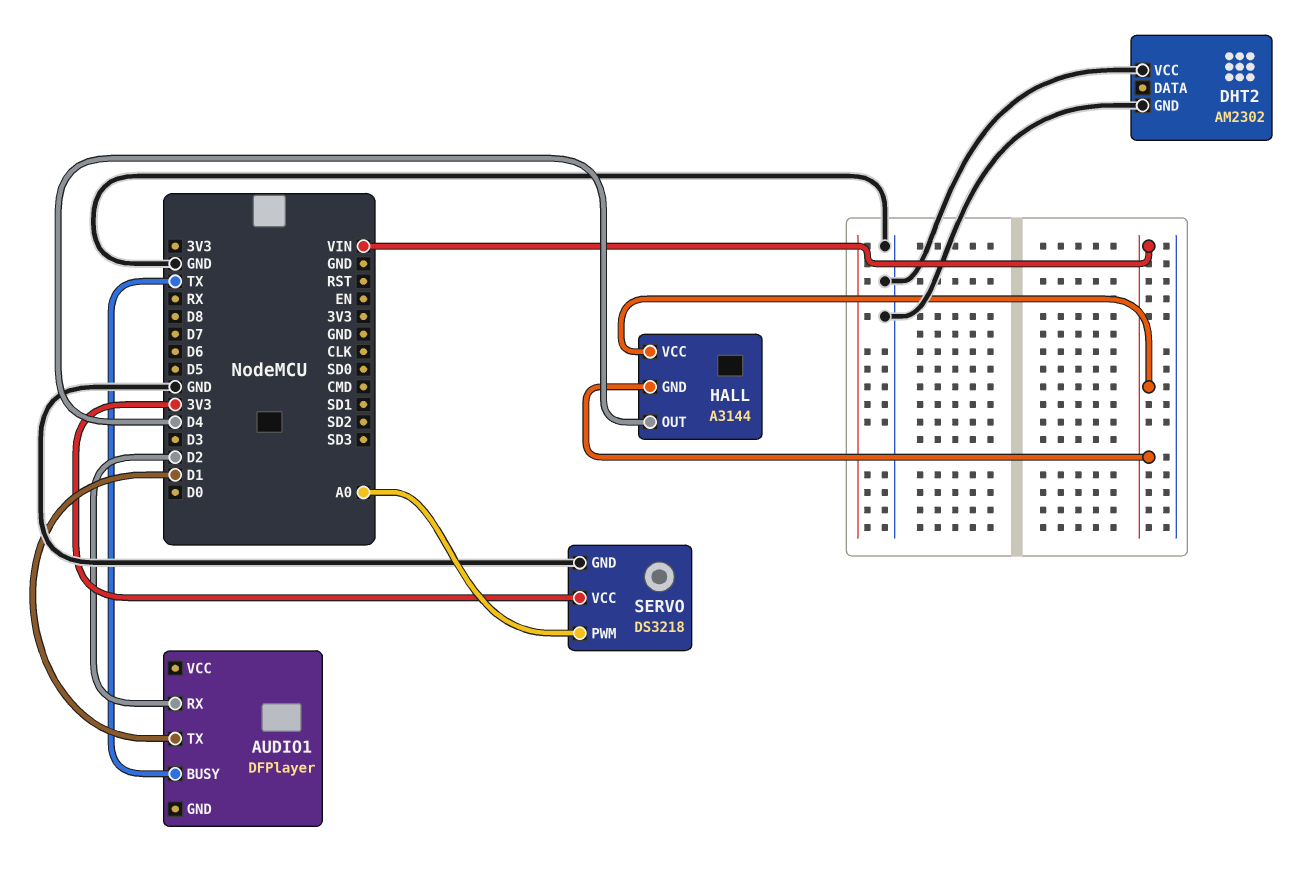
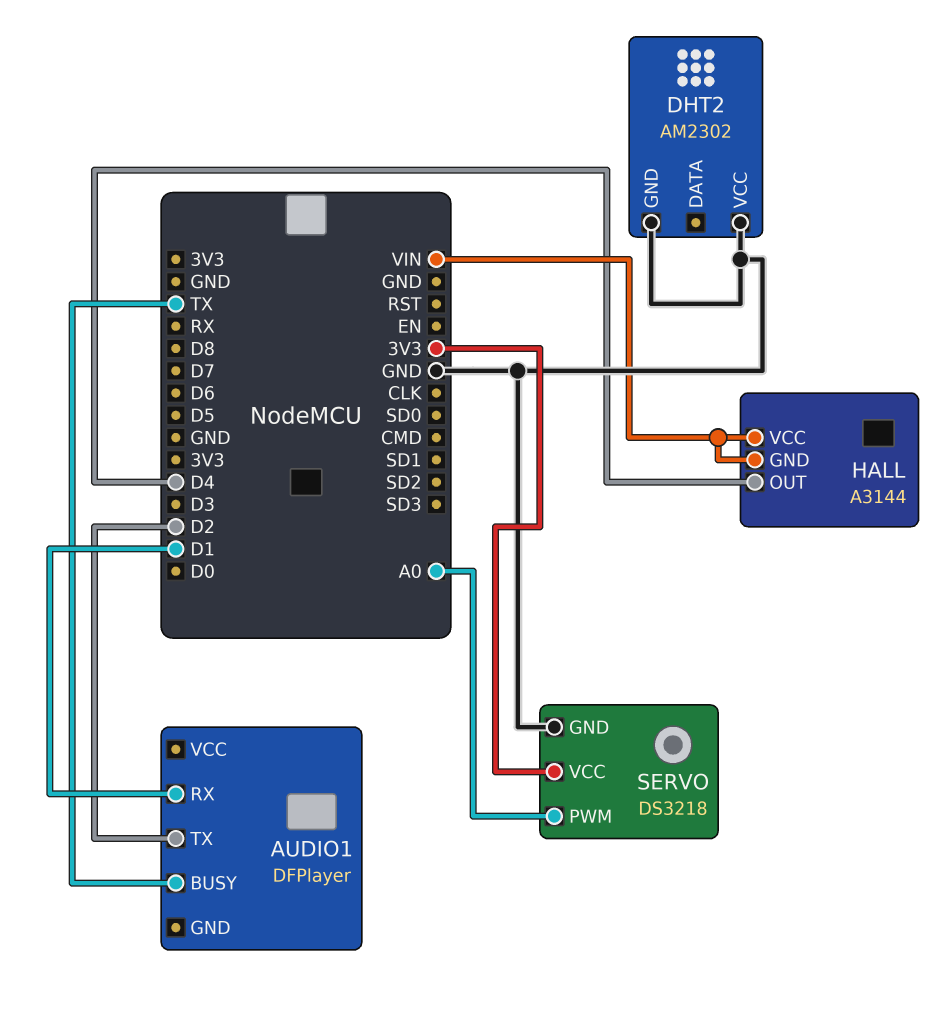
AUDIO1 pin RX: D2 -> D1
AUDIO1 pin TX: D1 -> D2

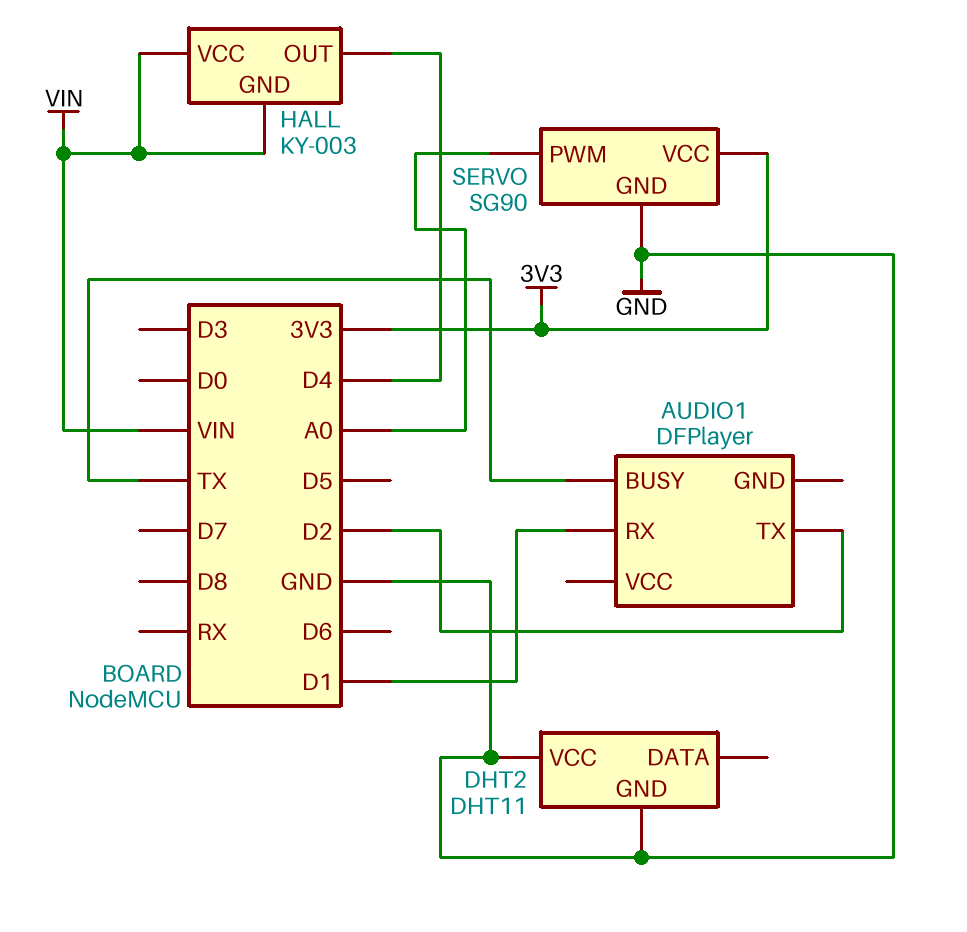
DHT2: AM2302 -> DHT11
HALL: A3144 -> KY-003
SERVO: DS3218 -> SG90

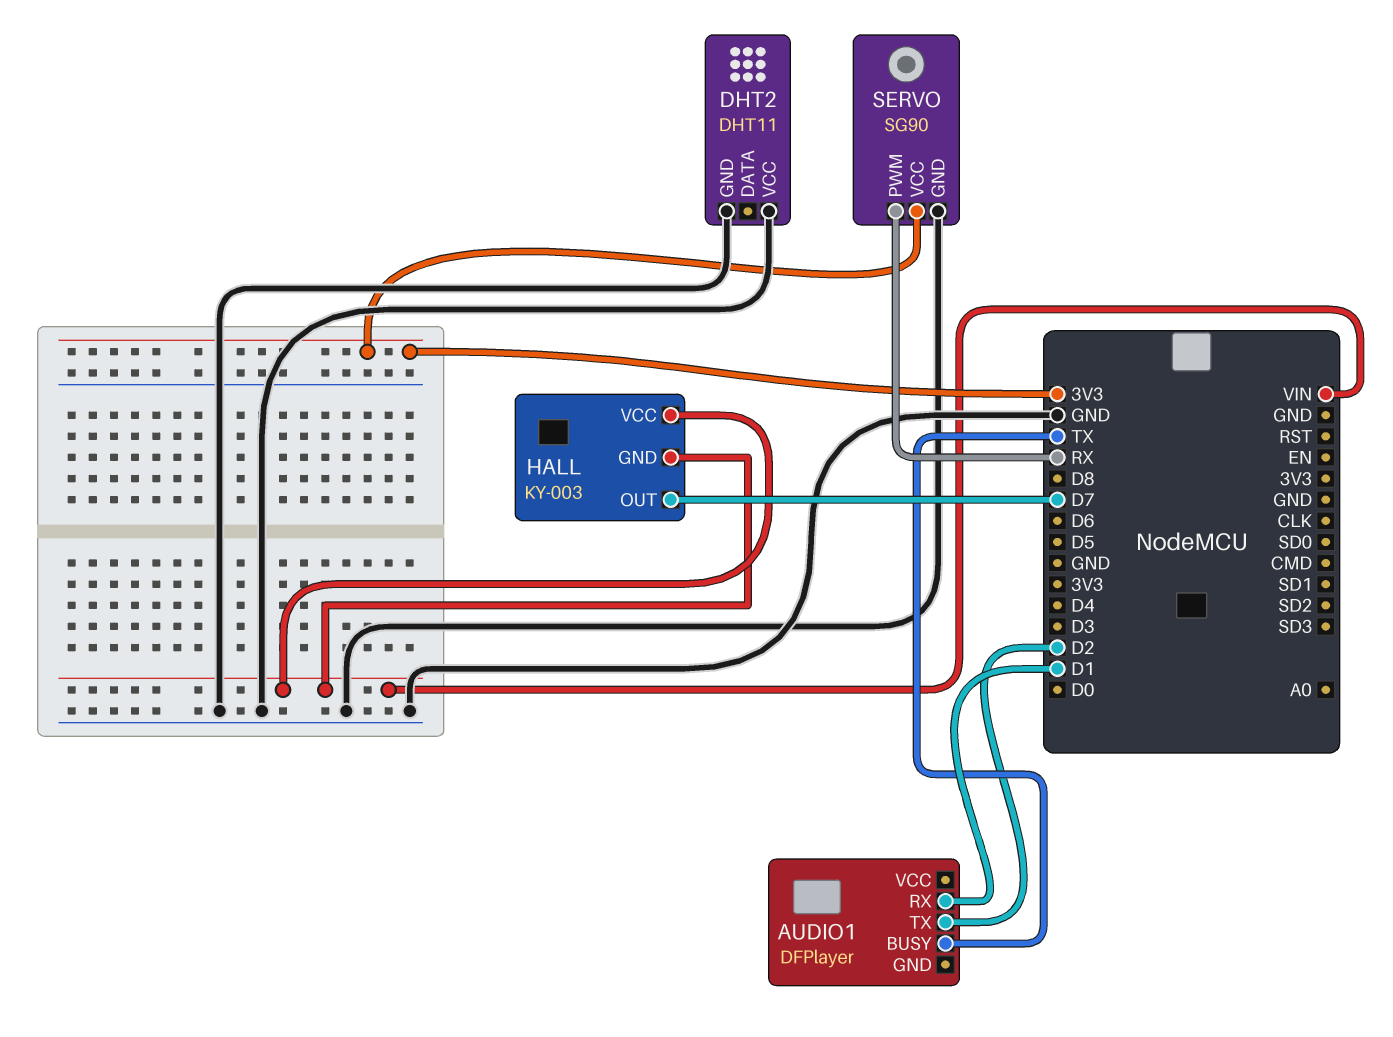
HALL pin OUT: D4 -> D7
SERVO pin PWM: A0 -> RX

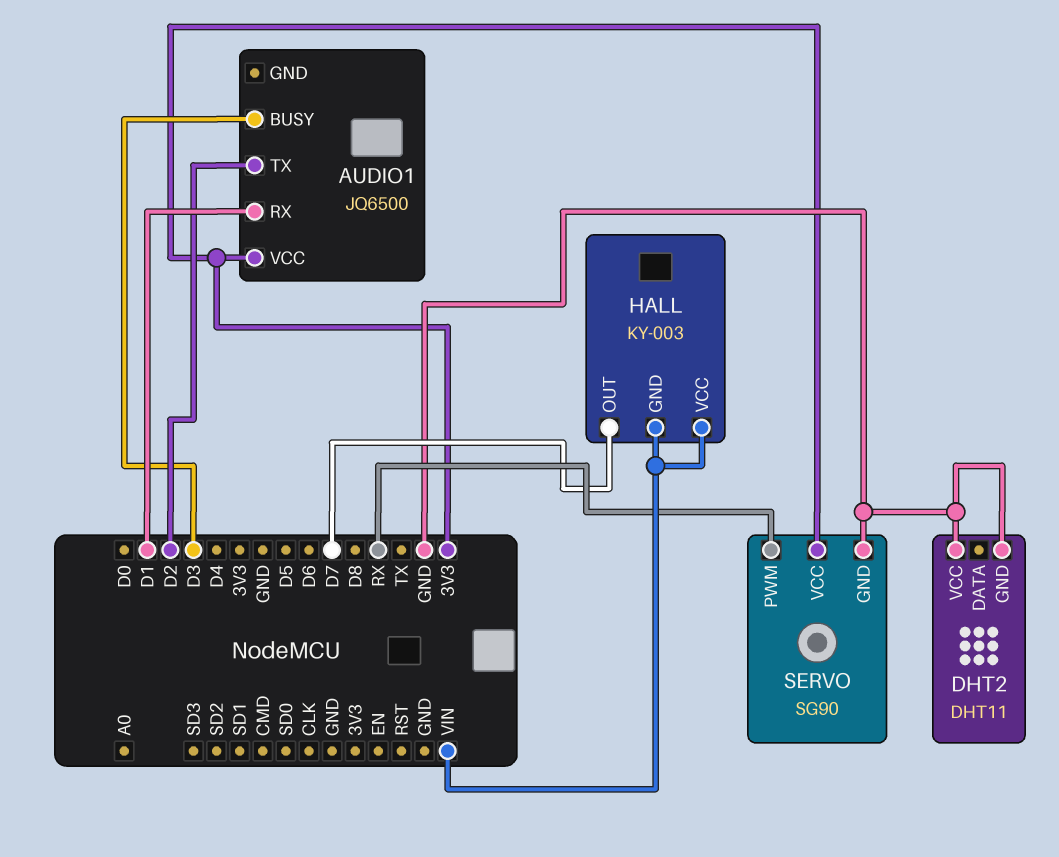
AUDIO1: DFPlayer -> JQ6500
AUDIO1 pin BUSY: TX -> D3
AUDIO1 pin VCC: none -> 3V3

